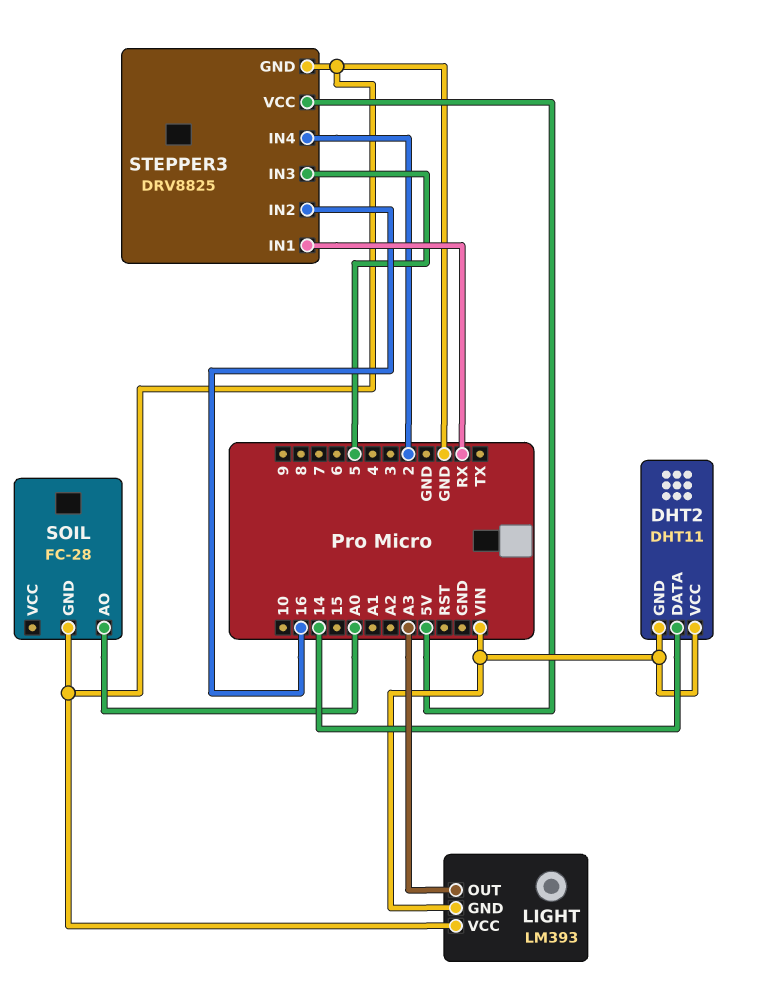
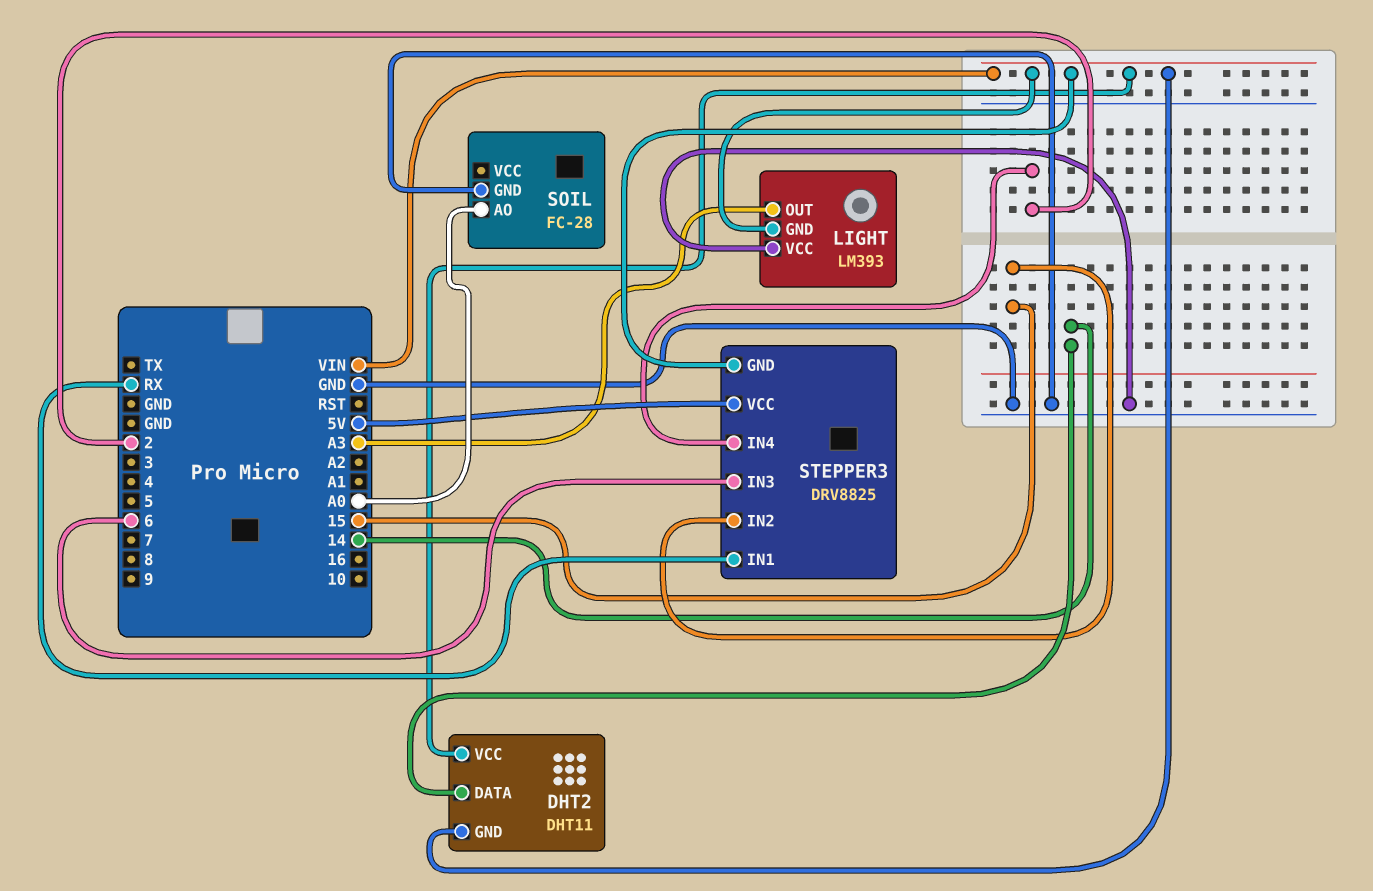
STEPPER3 pin GND: GND -> VIN
STEPPER3 pin IN2: 16 -> 15
STEPPER3 pin IN3: 5 -> 6

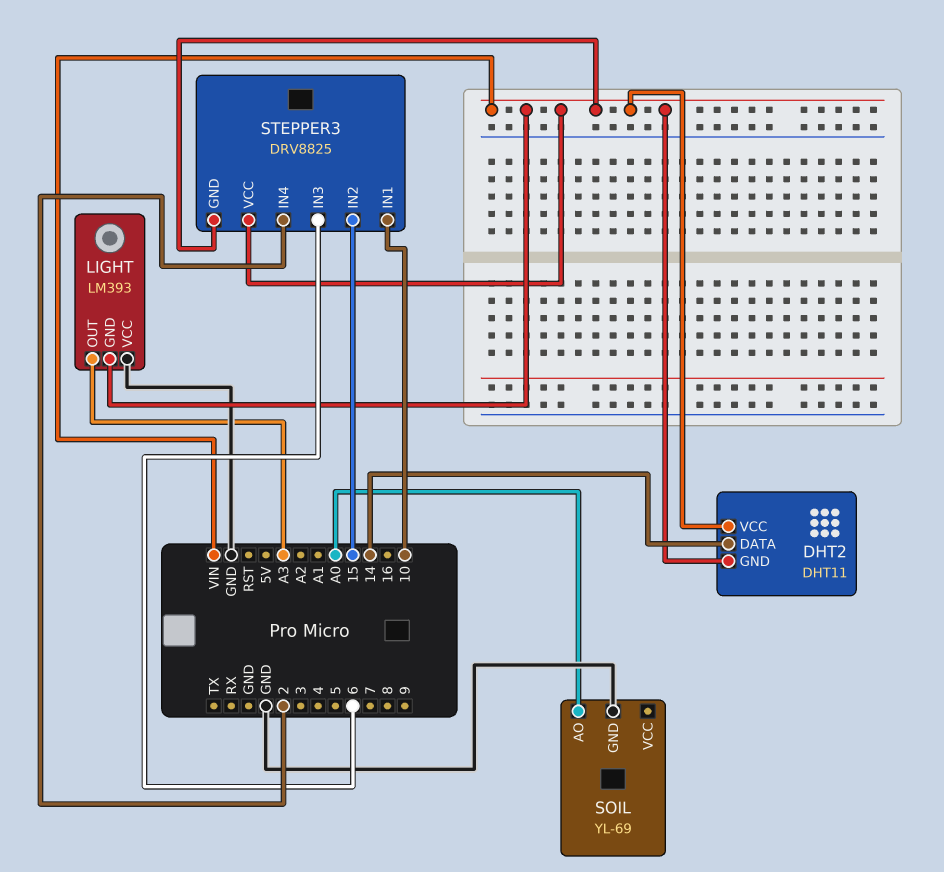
SOIL: FC-28 -> YL-69
STEPPER3 pin IN1: RX -> 10
STEPPER3 pin VCC: 5V -> VIN

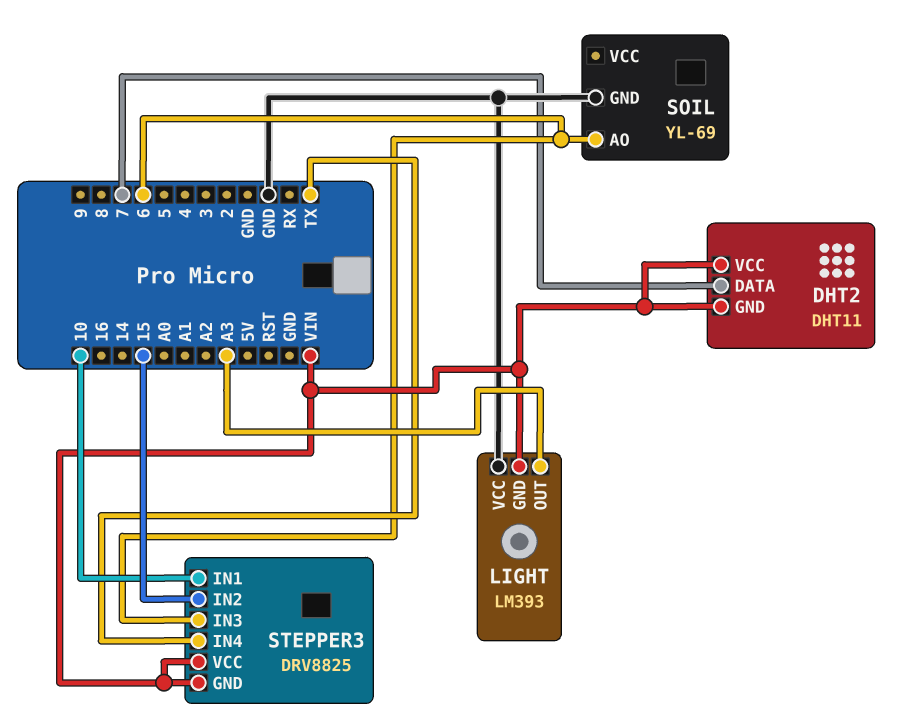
DHT2 pin DATA: 14 -> 7
SOIL pin AO: A0 -> 6
STEPPER3 pin IN4: 2 -> TX

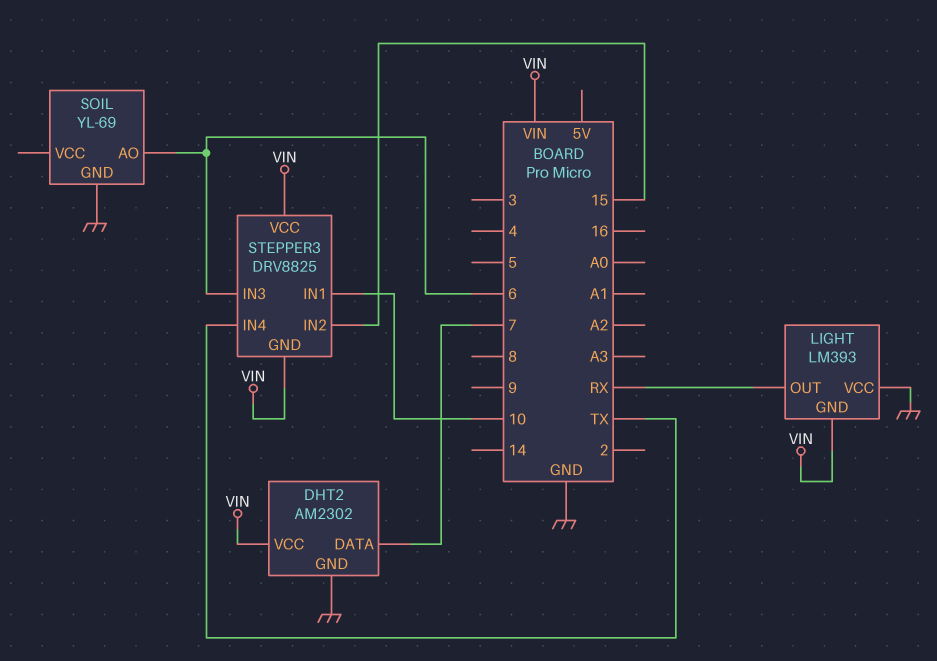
DHT2: DHT11 -> AM2302
DHT2 pin GND: VIN -> GND
LIGHT pin OUT: A3 -> RX

